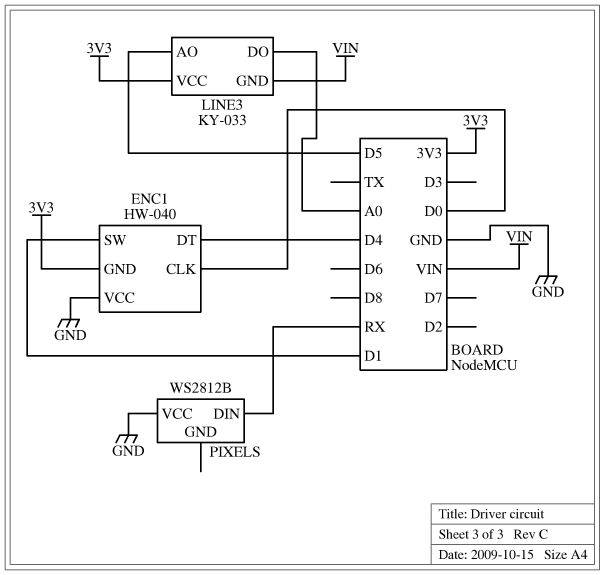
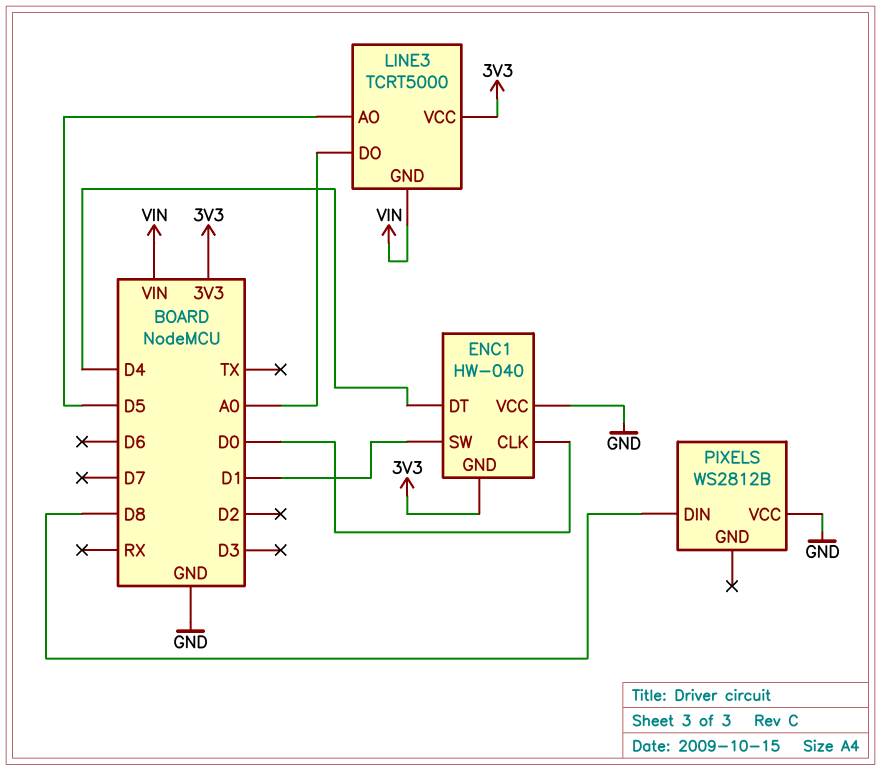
LINE3: KY-033 -> TCRT5000
PIXELS pin DIN: RX -> D8

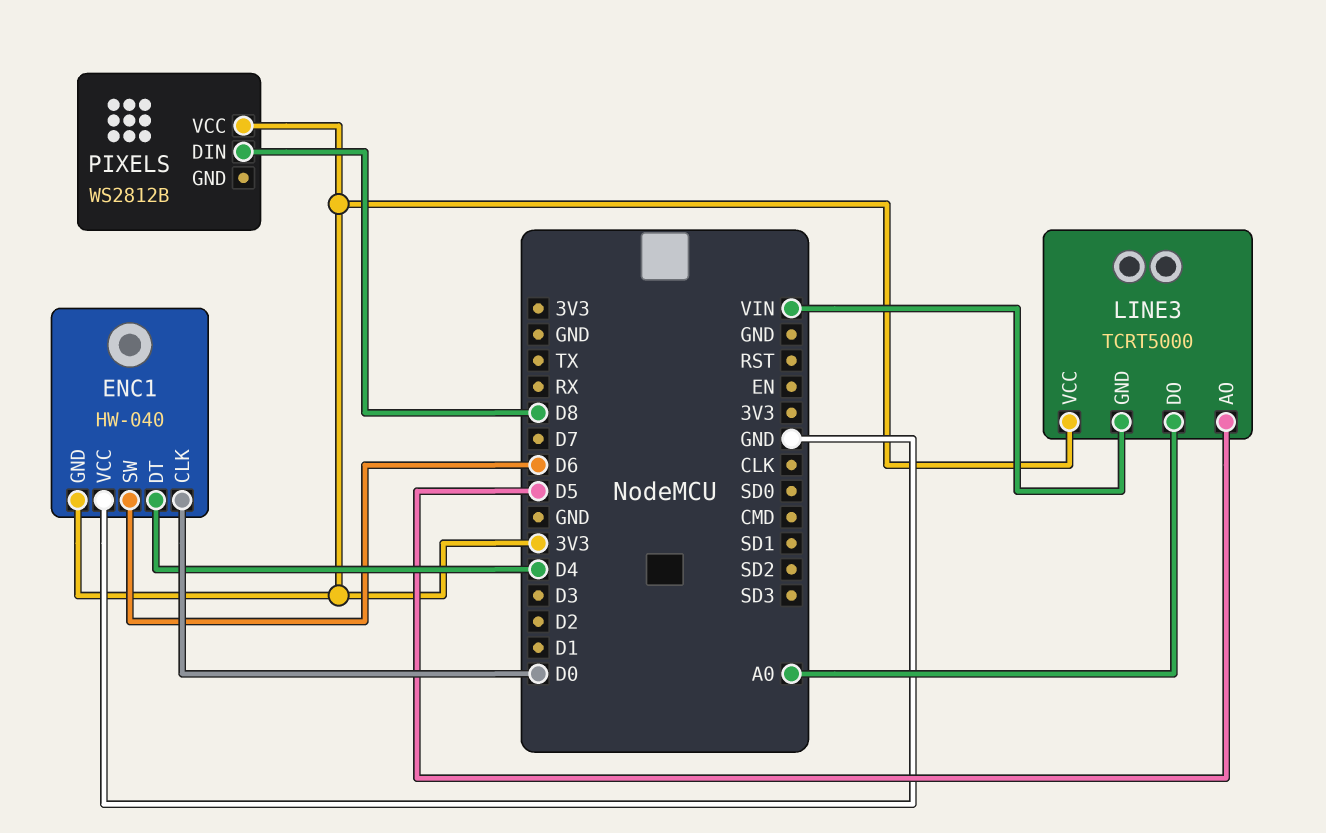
ENC1 pin SW: D1 -> D6
PIXELS pin VCC: GND -> 3V3

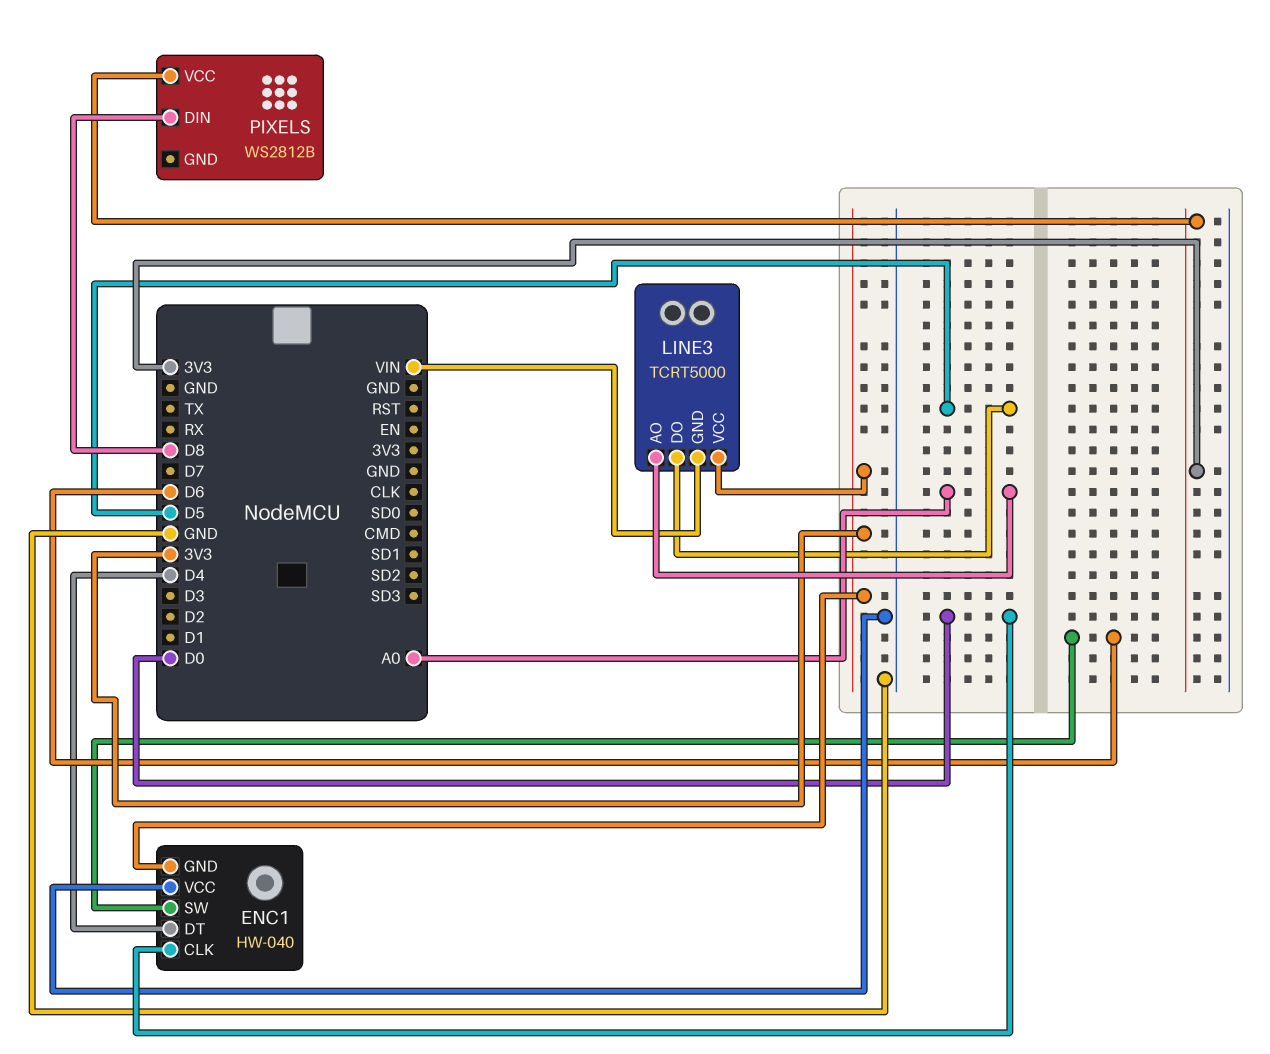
LINE3 pin AO: D5 -> A0
LINE3 pin DO: A0 -> D5

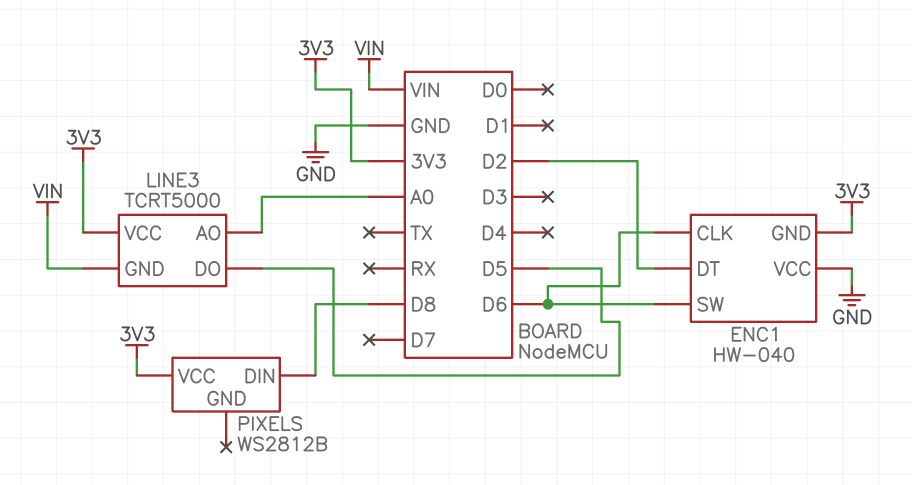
ENC1 pin CLK: D0 -> D6
ENC1 pin DT: D4 -> D2

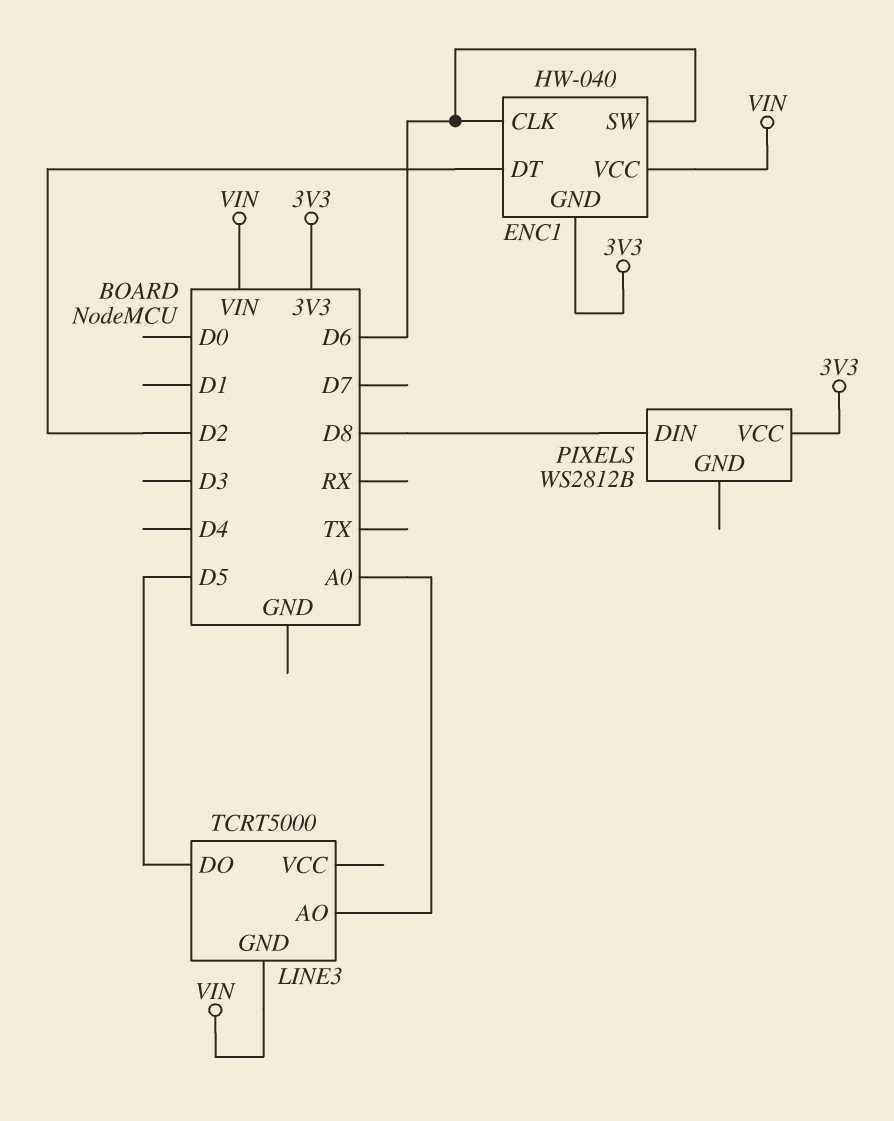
ENC1 pin VCC: GND -> VIN
LINE3 pin VCC: 3V3 -> none

